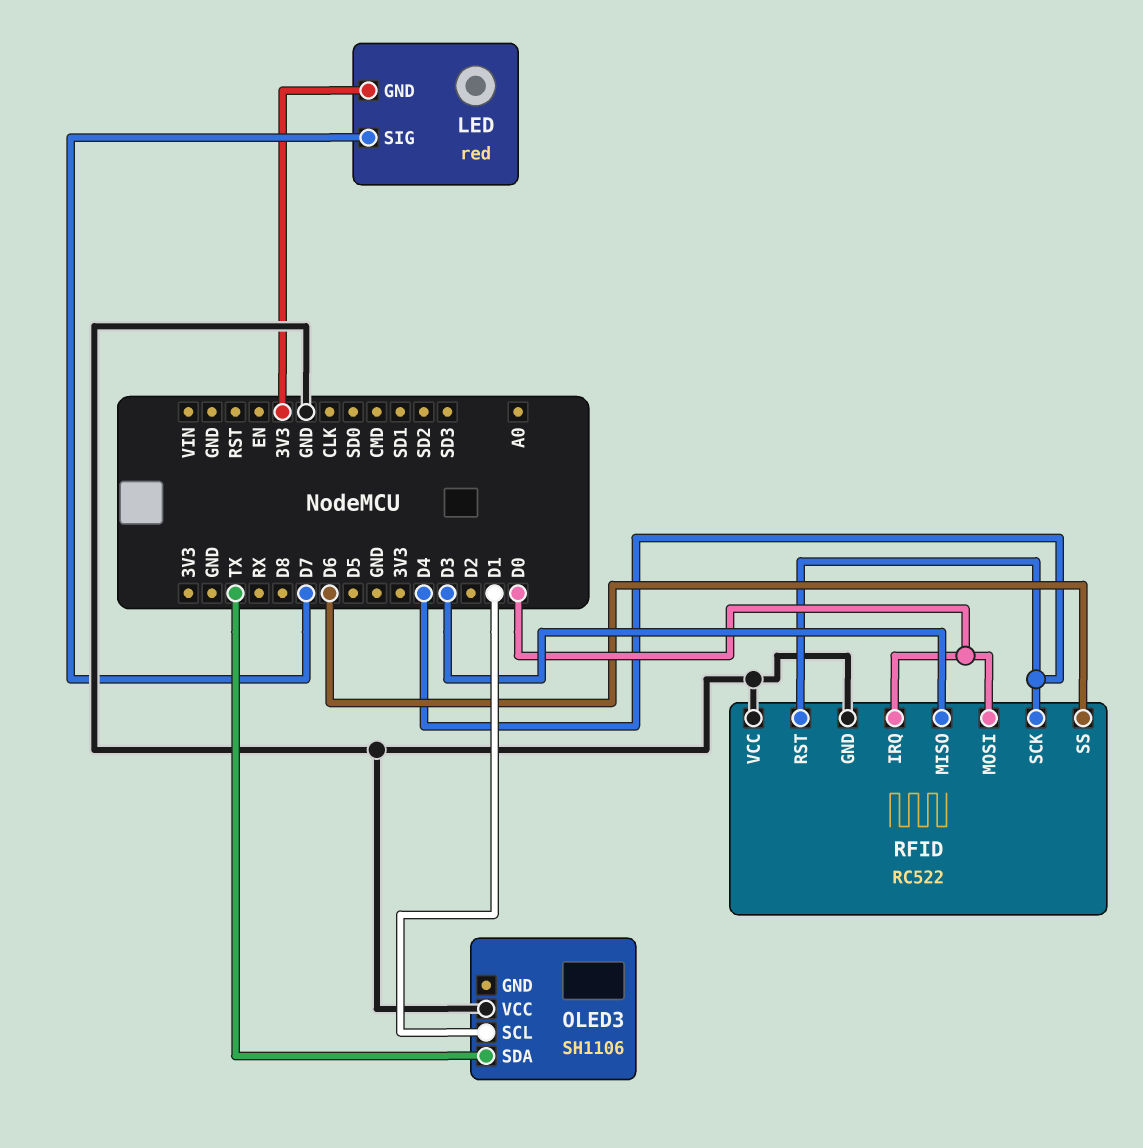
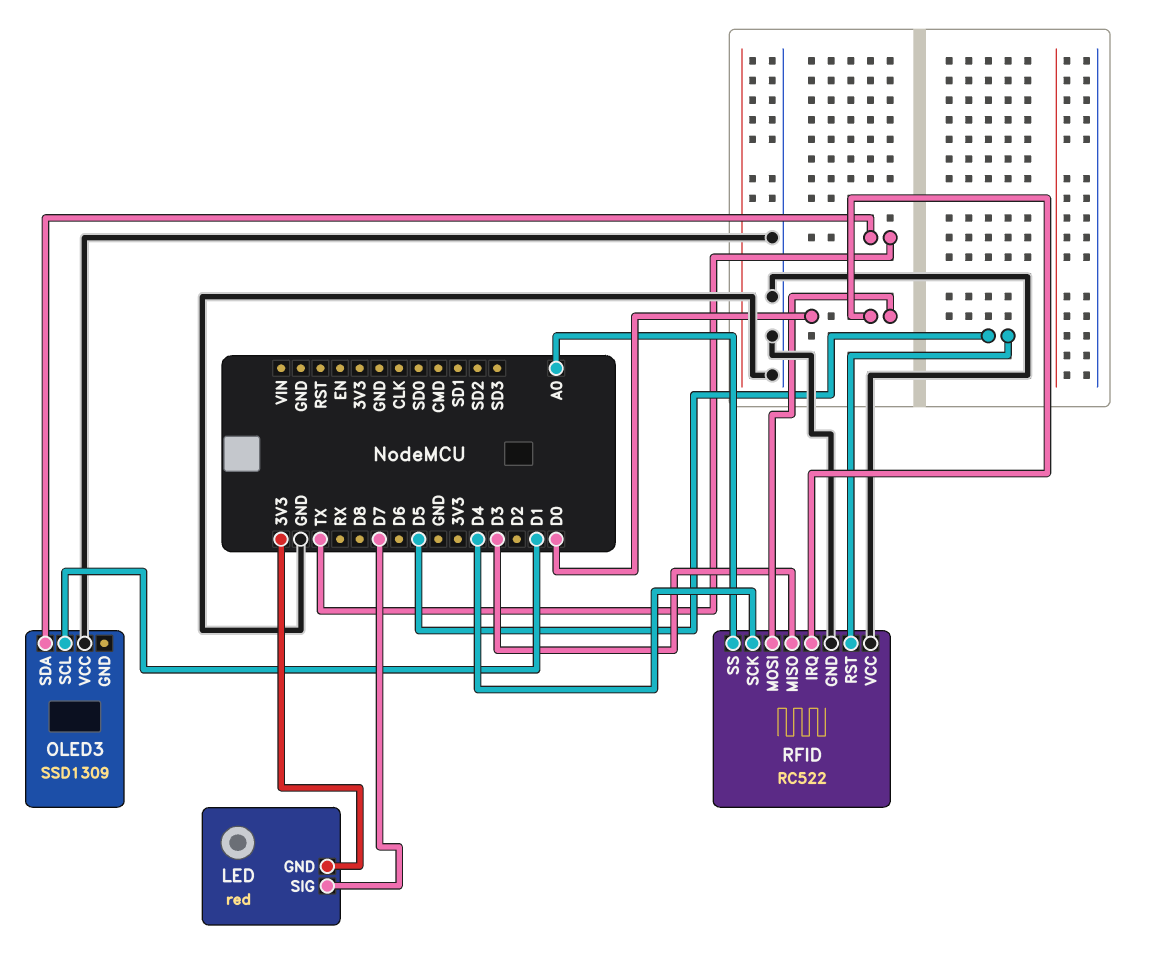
OLED3: SH1106 -> SSD1309
RFID pin RST: D4 -> D5
RFID pin SS: D6 -> A0

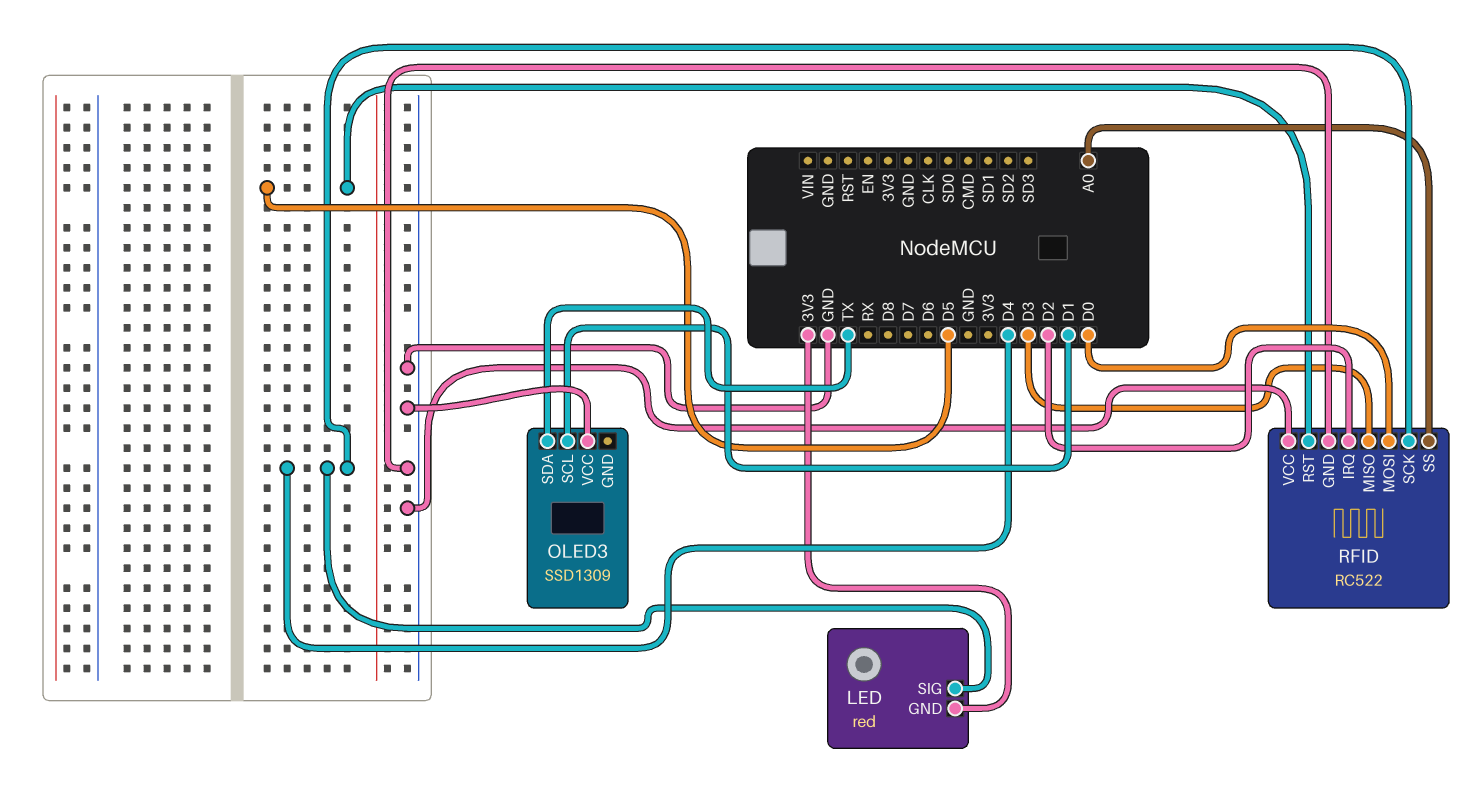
LED pin SIG: D7 -> D4
RFID pin IRQ: D0 -> D2

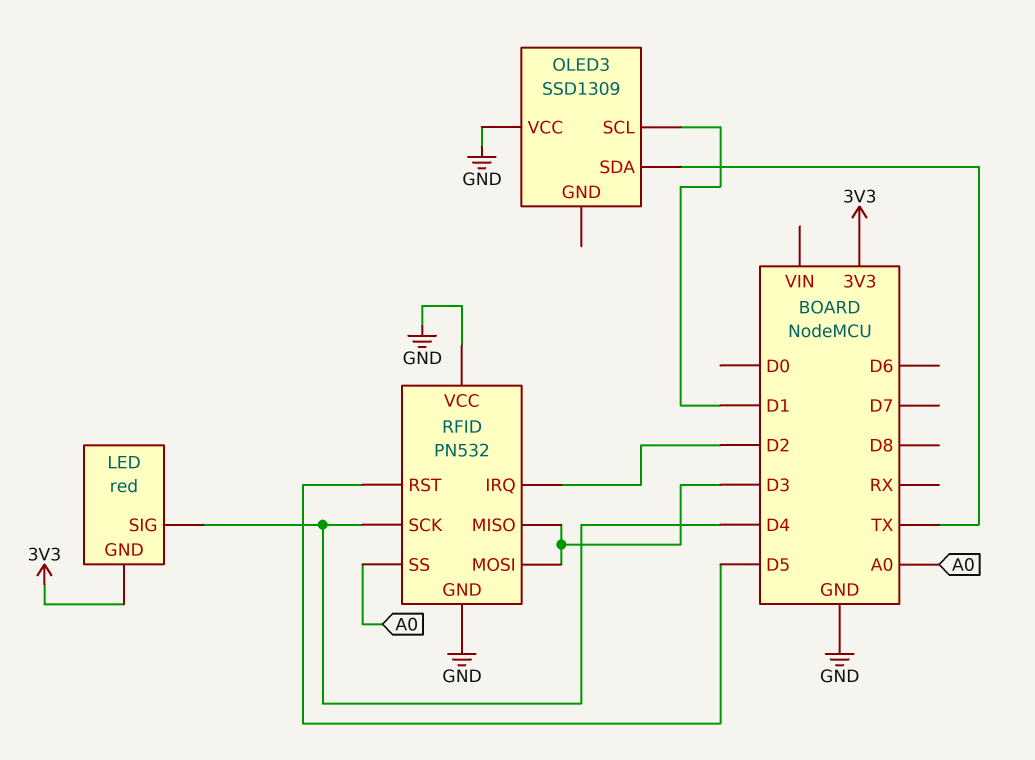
RFID: RC522 -> PN532
RFID pin MOSI: D0 -> D3

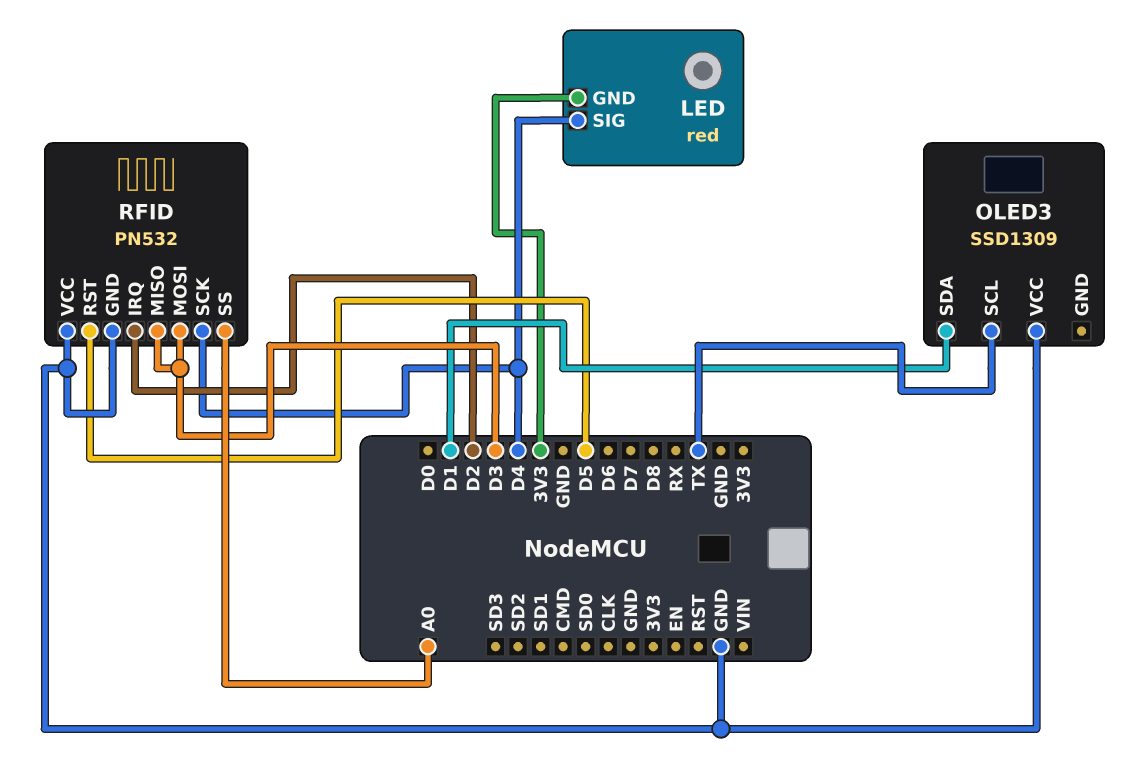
OLED3 pin SCL: D1 -> TX
OLED3 pin SDA: TX -> D1

